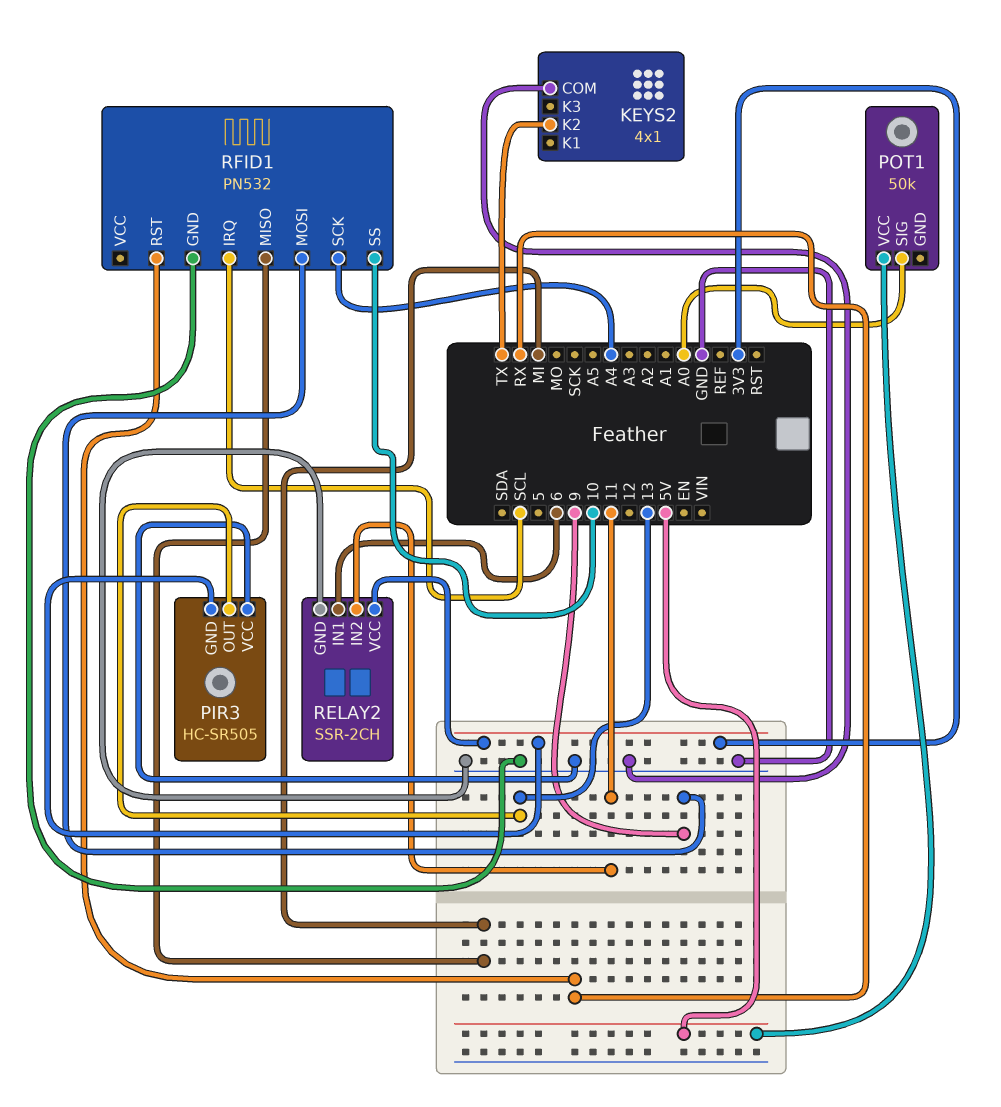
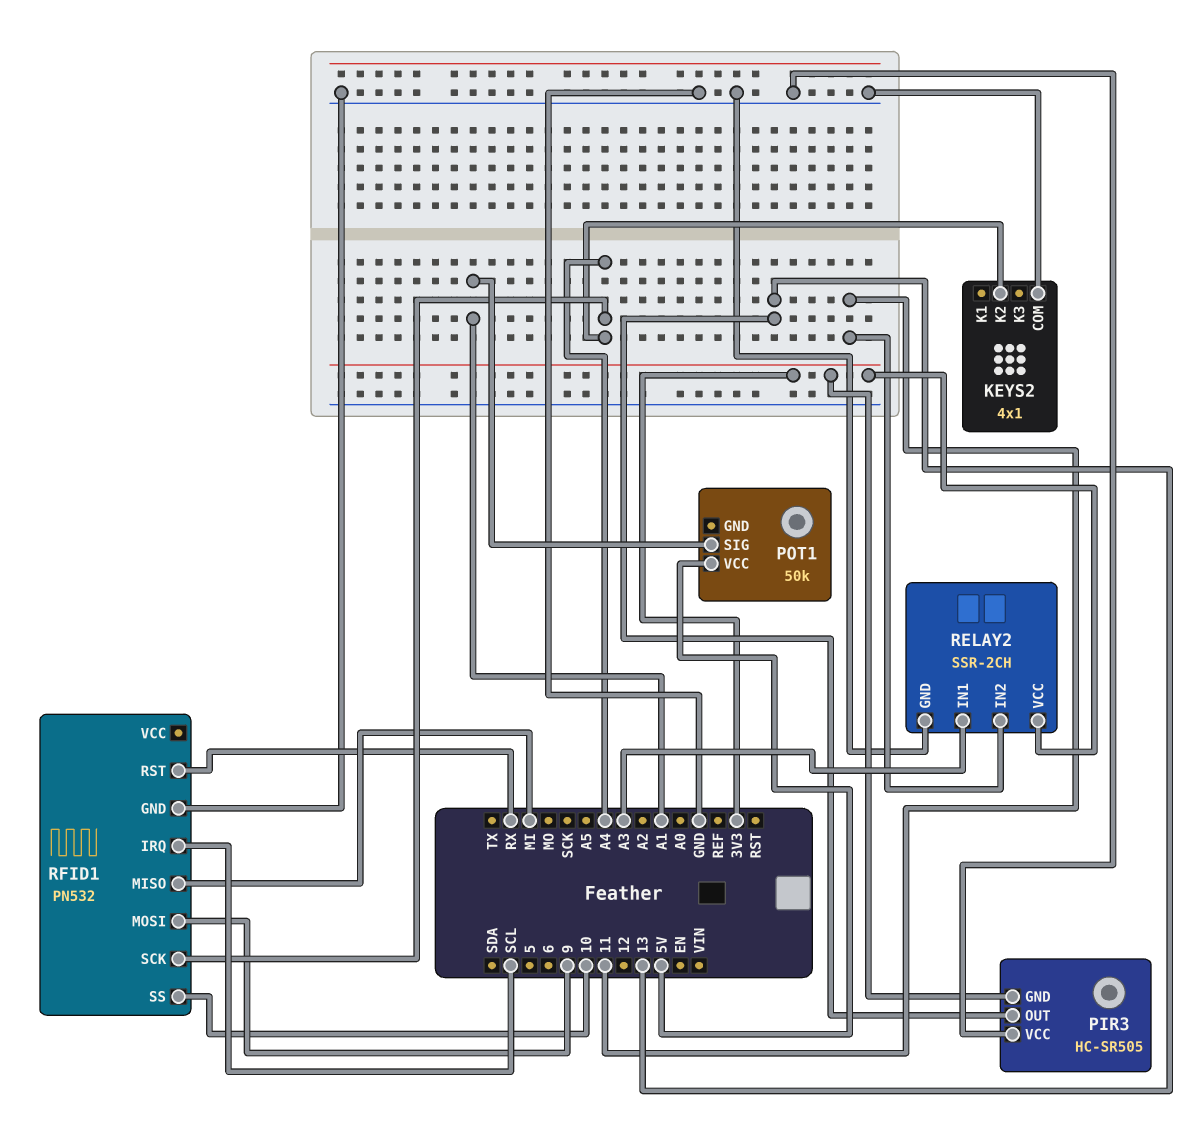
KEYS2 pin K2: TX -> A4
POT1 pin SIG: A0 -> A1
RELAY2 pin IN1: 6 -> A3

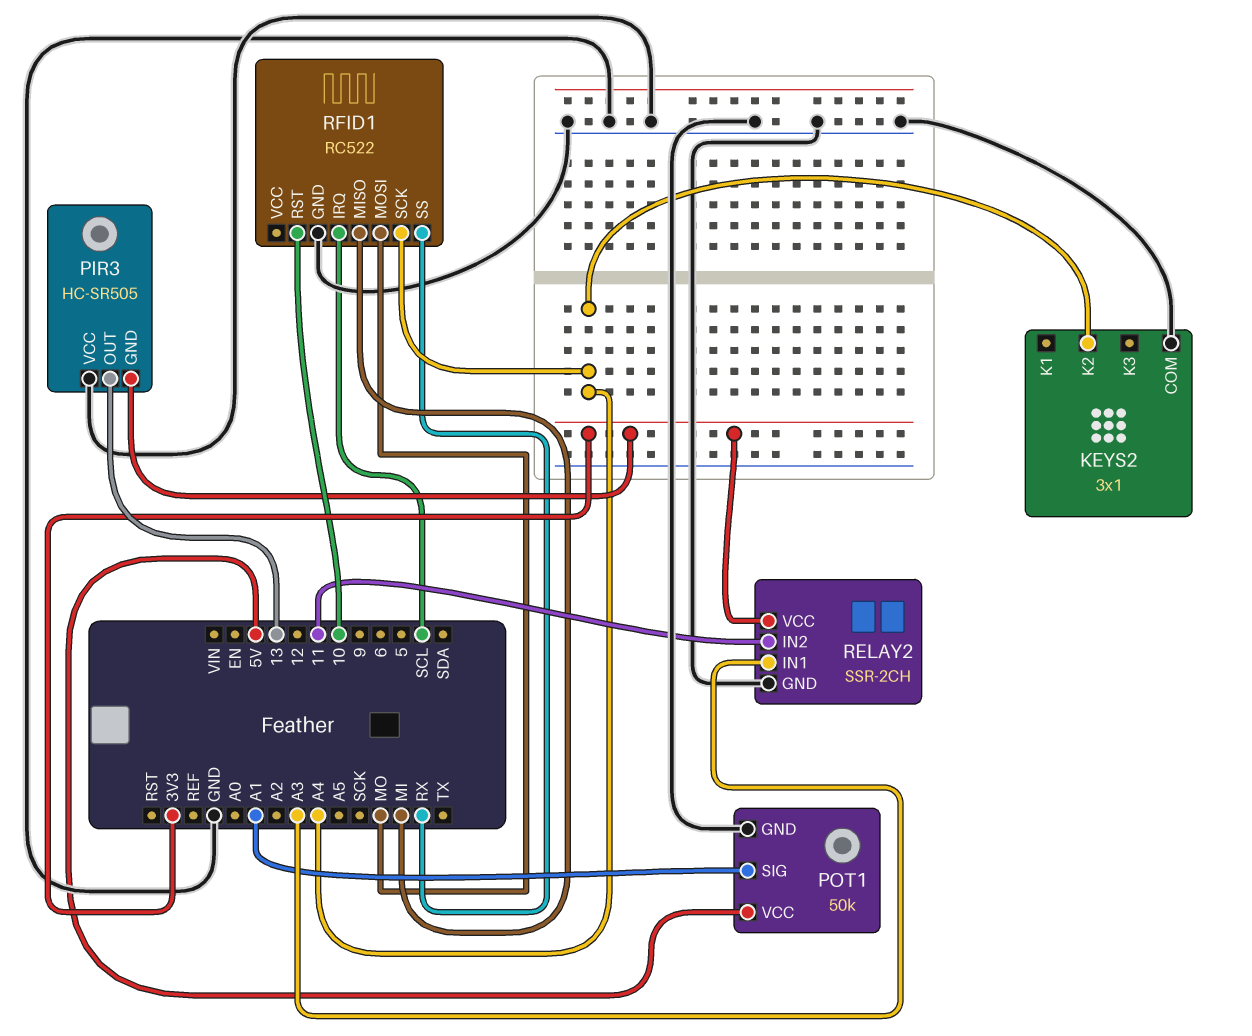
KEYS2: 4x1 -> 3x1
POT1 pin GND: none -> GND
RFID1: PN532 -> RC522
RFID1 pin MOSI: 9 -> MO
RFID1 pin RST: RX -> 10
RFID1 pin SS: 10 -> RX

